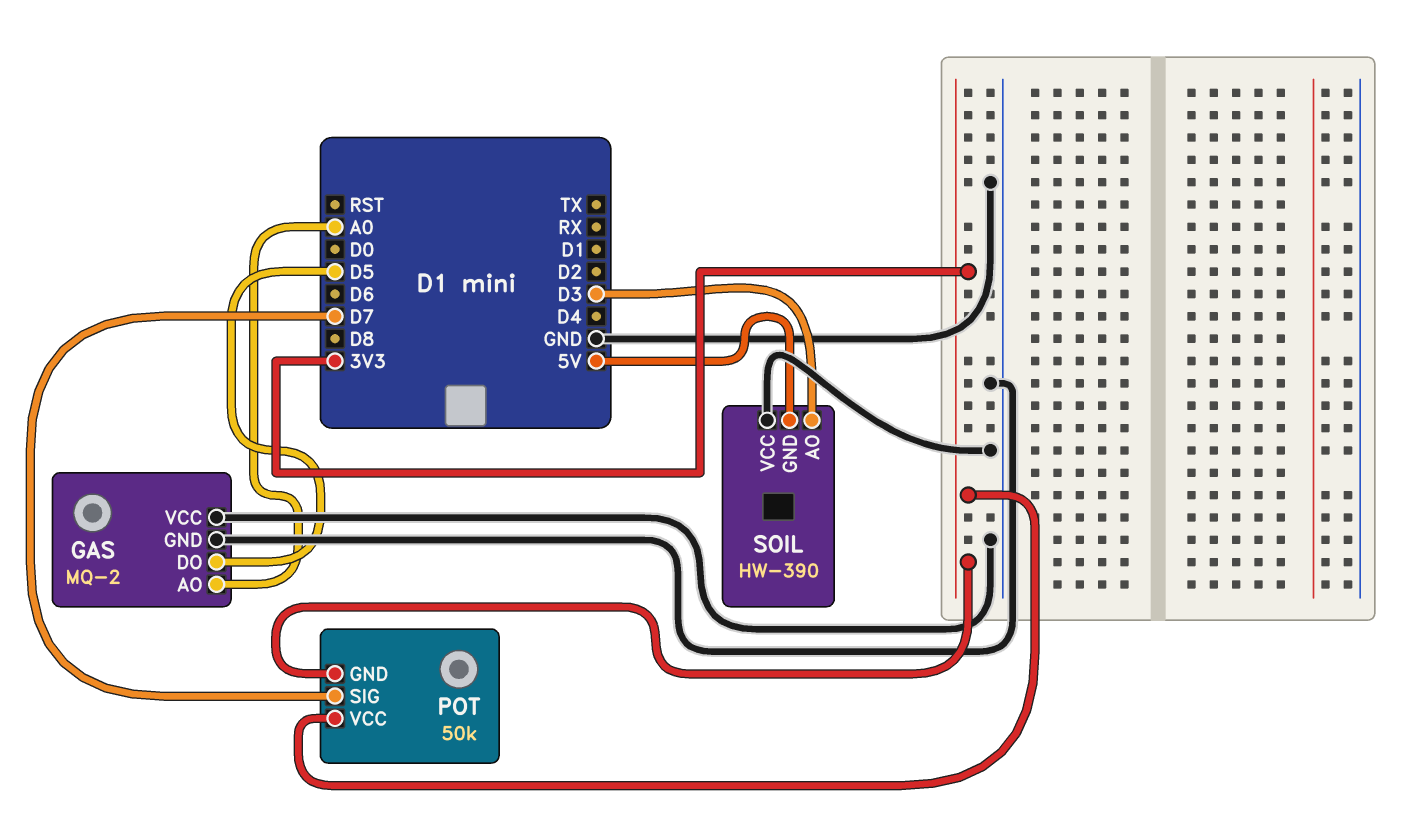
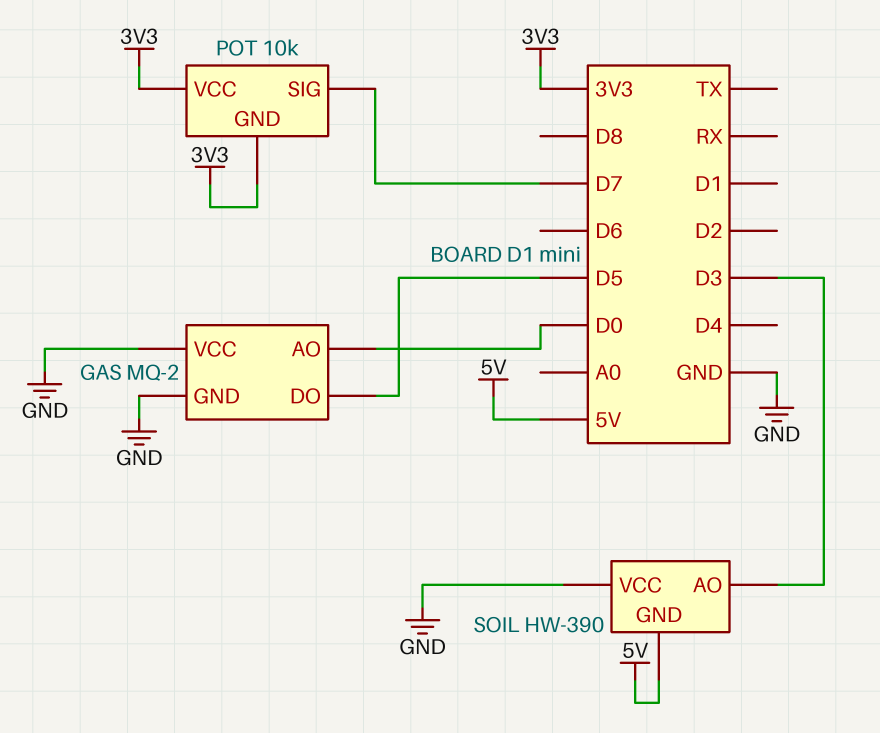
GAS pin AO: A0 -> D0
POT: 50k -> 10k

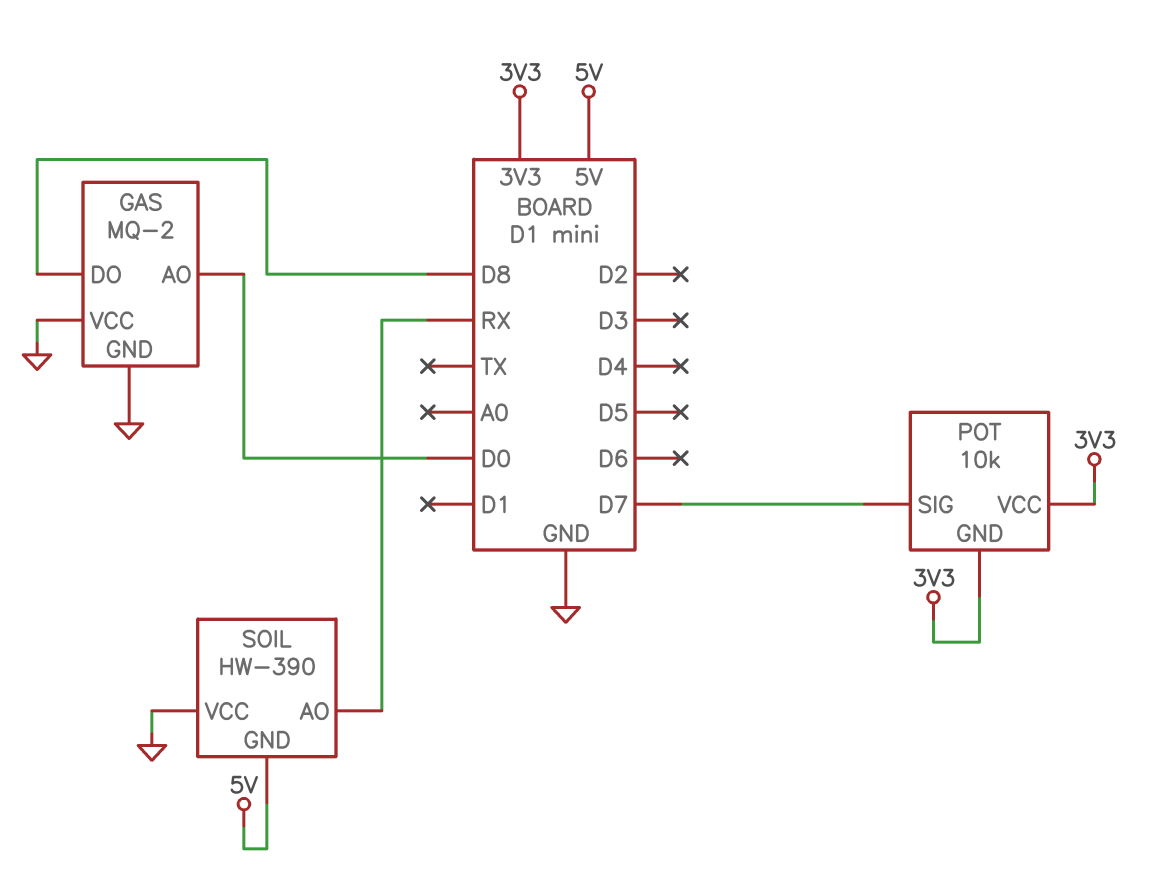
GAS pin DO: D5 -> D8
SOIL pin AO: D3 -> RX

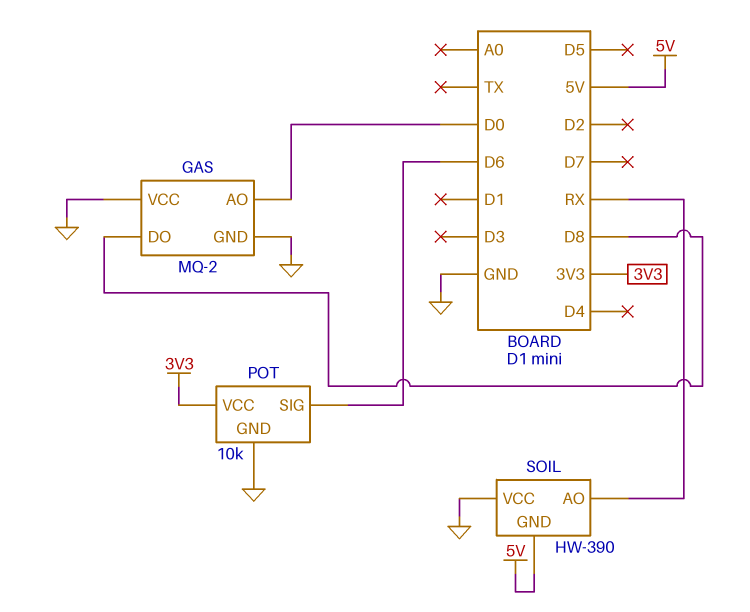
POT pin GND: 3V3 -> GND
POT pin SIG: D7 -> D6

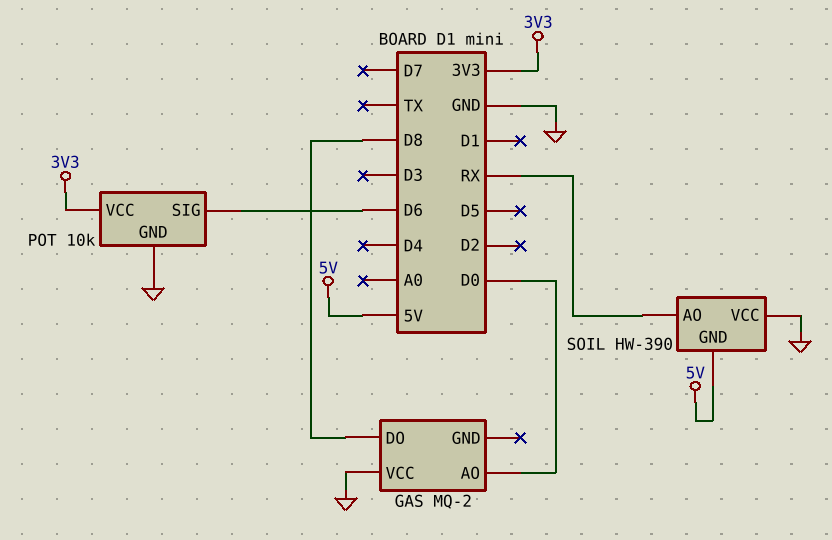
GAS pin GND: GND -> none

